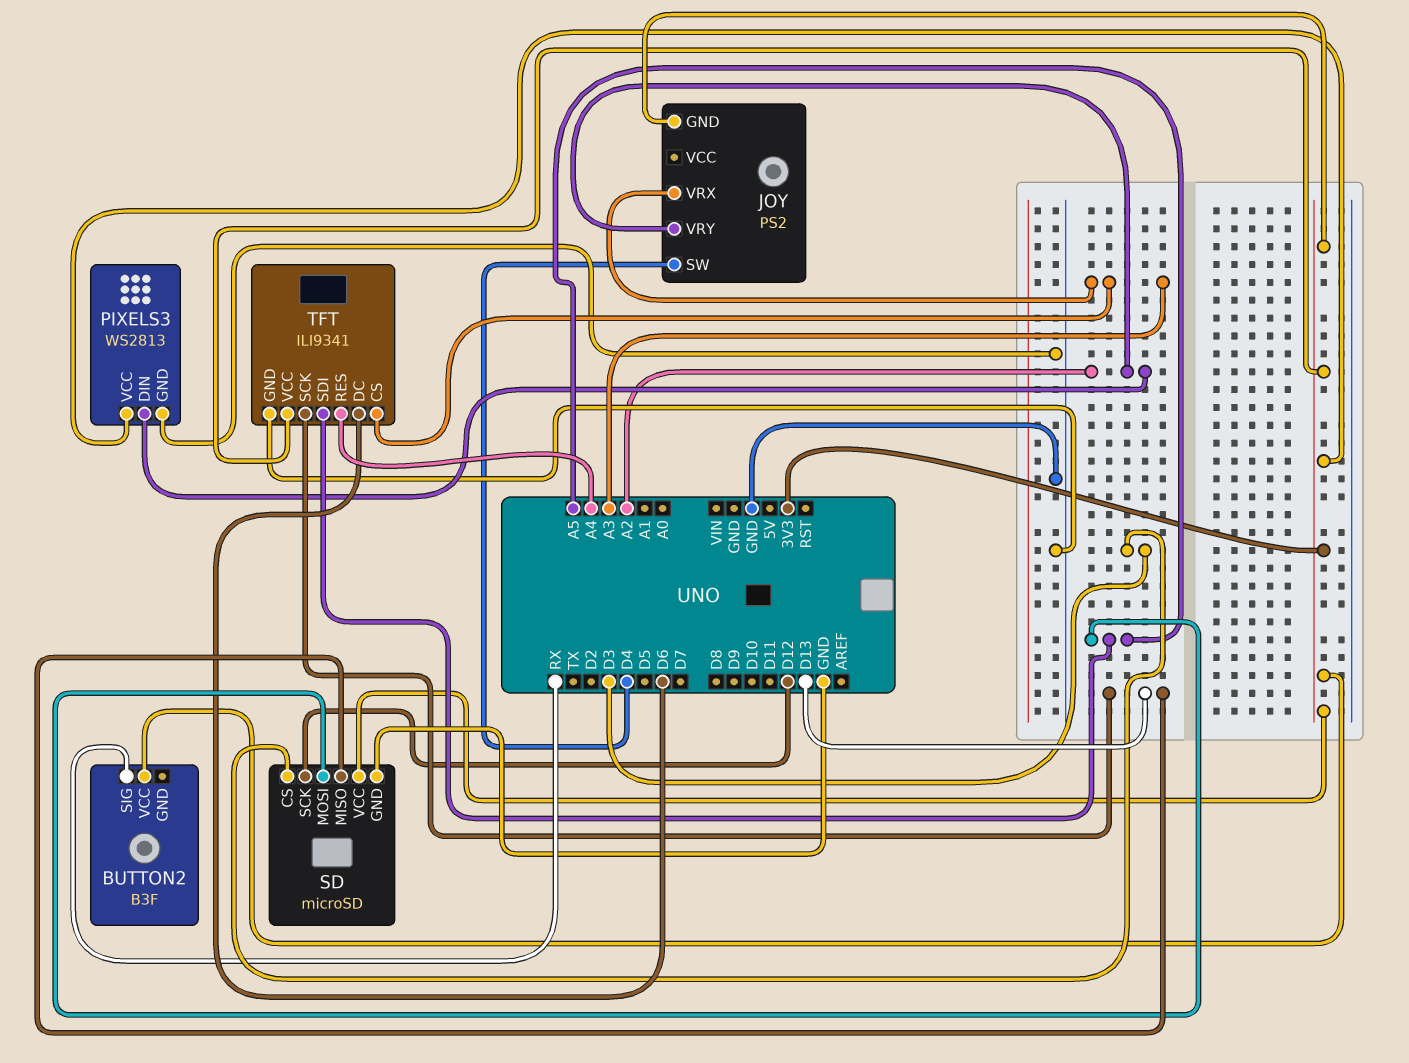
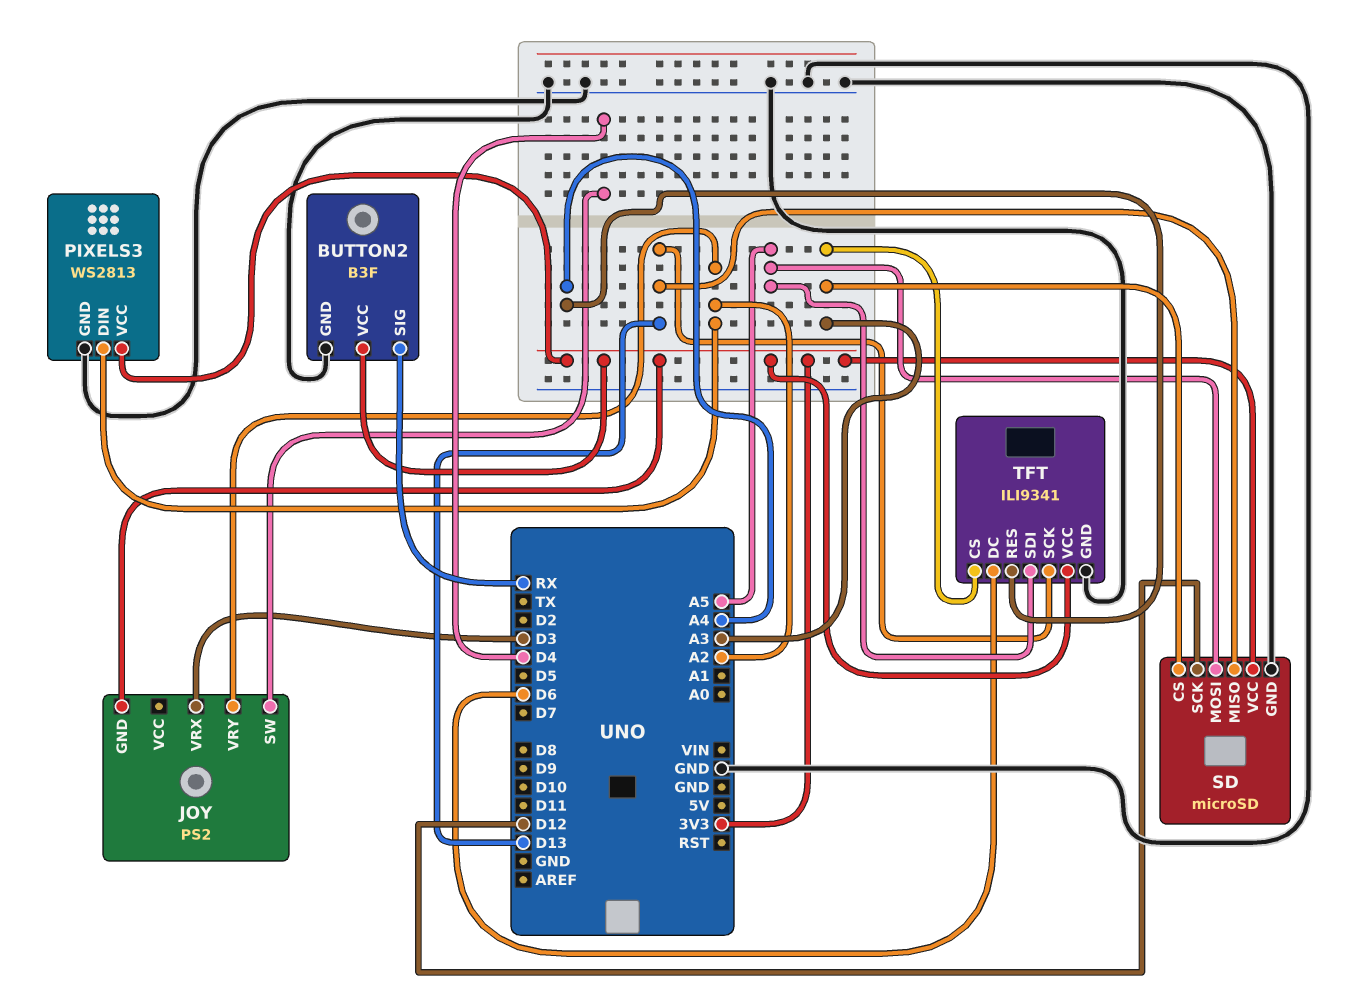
BUTTON2 pin GND: none -> GND
JOY pin VRX: A3 -> D3
SD pin CS: D3 -> A3

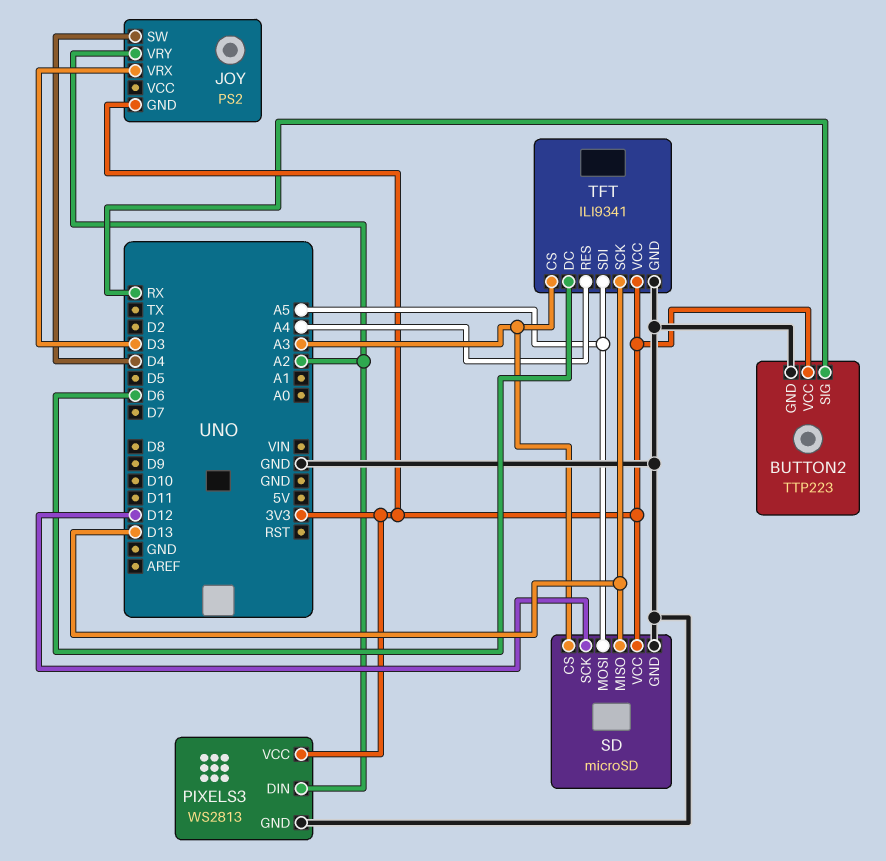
BUTTON2: B3F -> TTP223

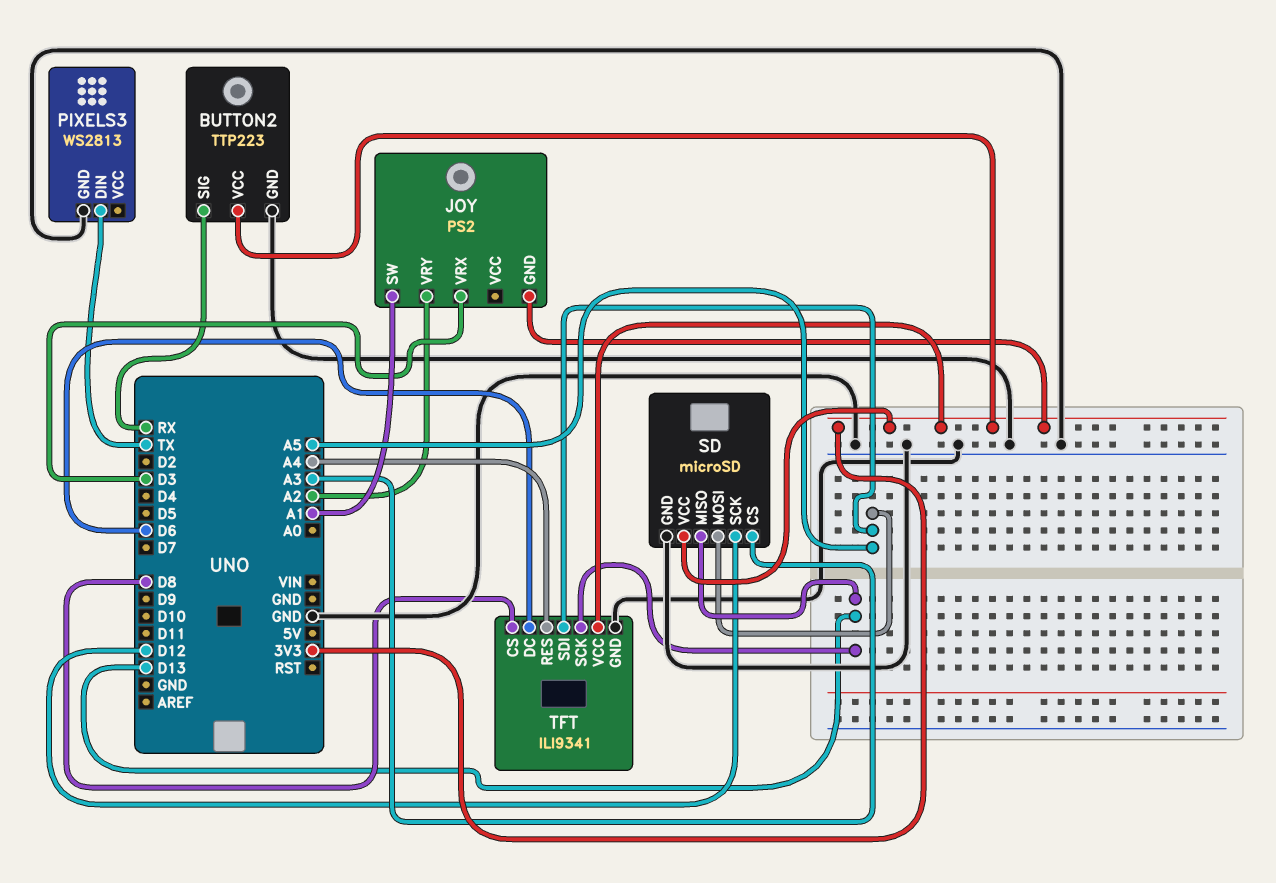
JOY pin SW: D4 -> A1
PIXELS3 pin DIN: A2 -> TX
PIXELS3 pin VCC: 3V3 -> none
TFT pin CS: A3 -> D8

